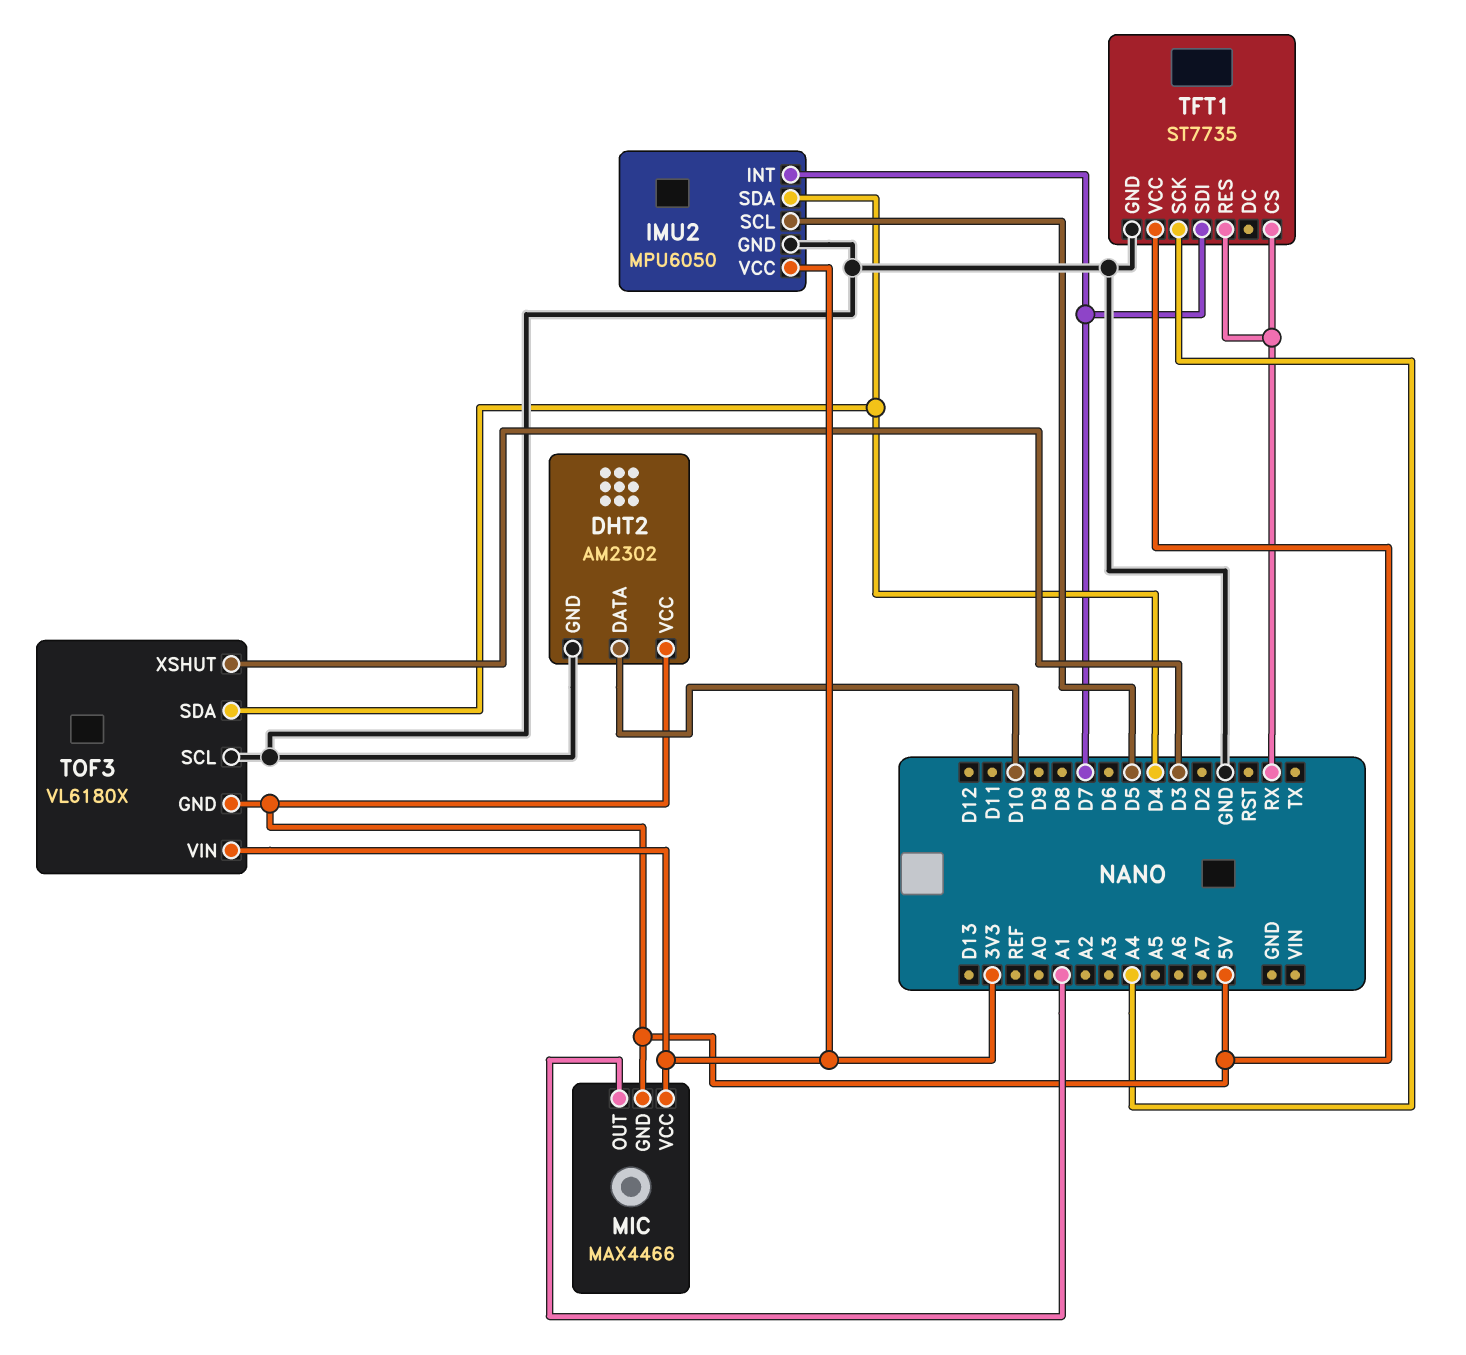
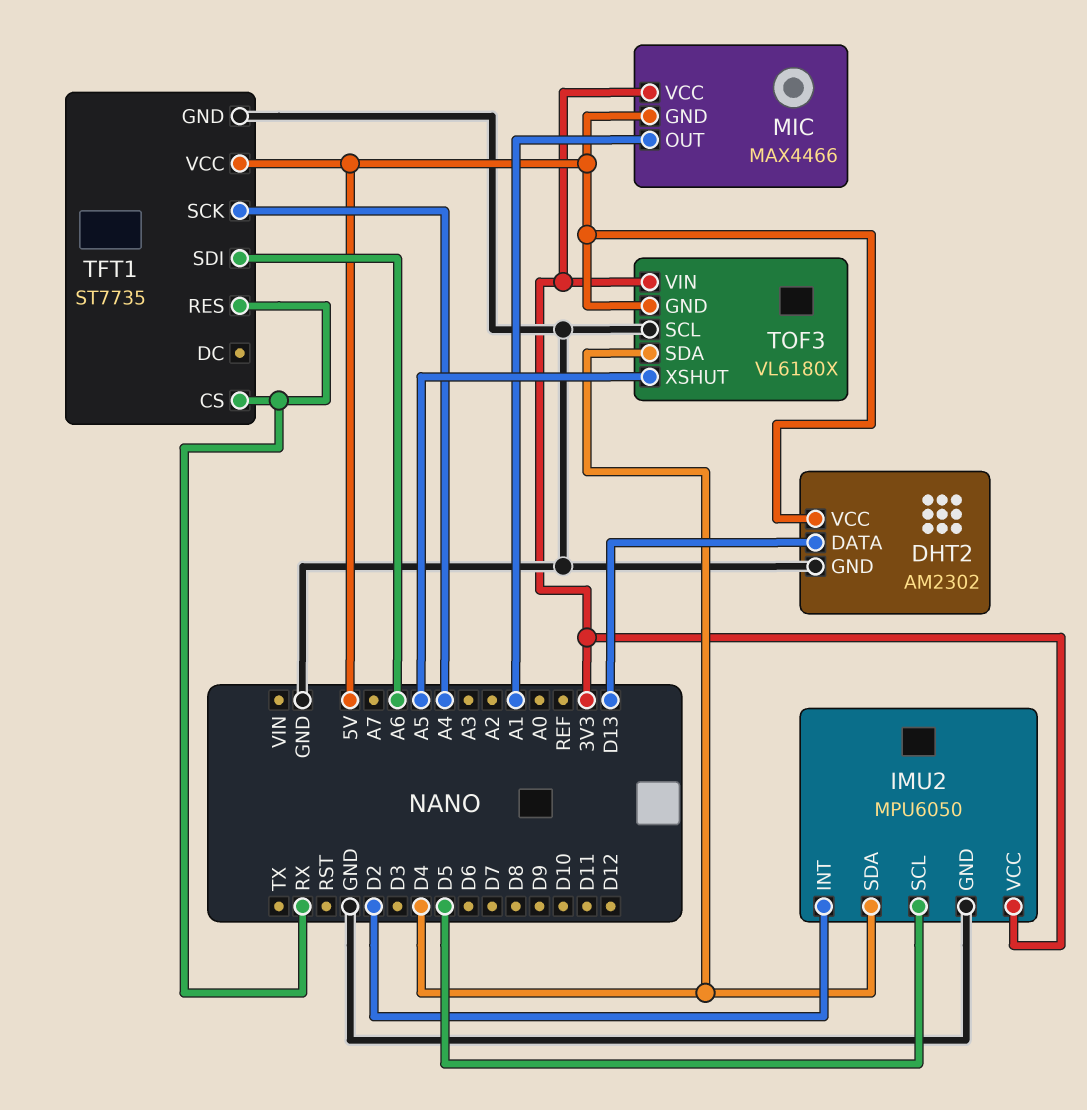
DHT2 pin DATA: D10 -> D13
IMU2 pin INT: D7 -> D2
TFT1 pin SDI: D7 -> A6
TOF3 pin XSHUT: D3 -> A5

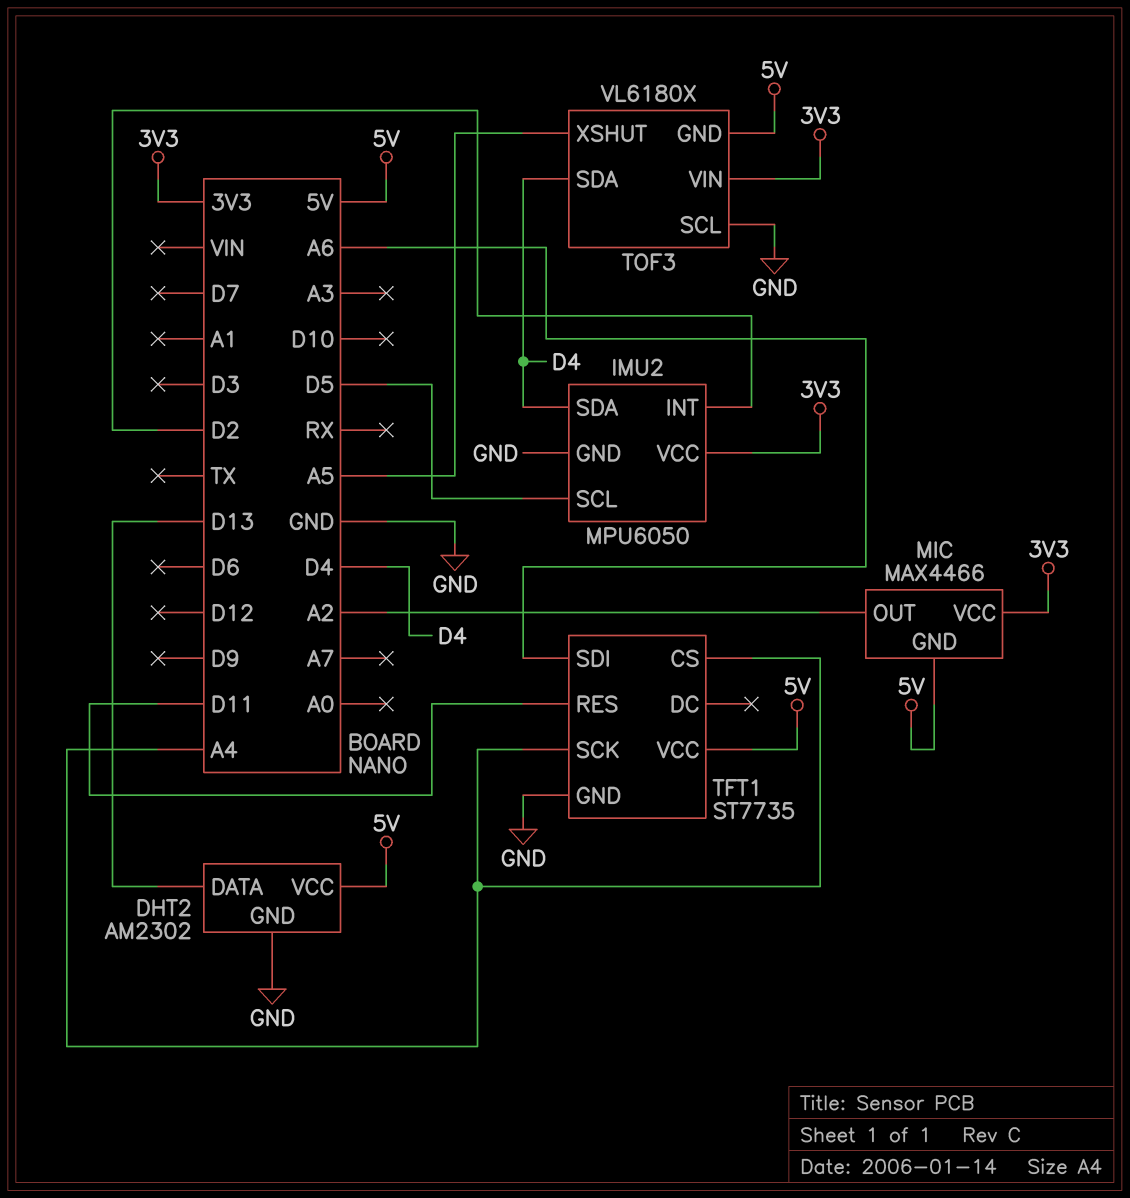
MIC pin OUT: A1 -> A2
TFT1 pin CS: RX -> A4
TFT1 pin RES: RX -> D11

